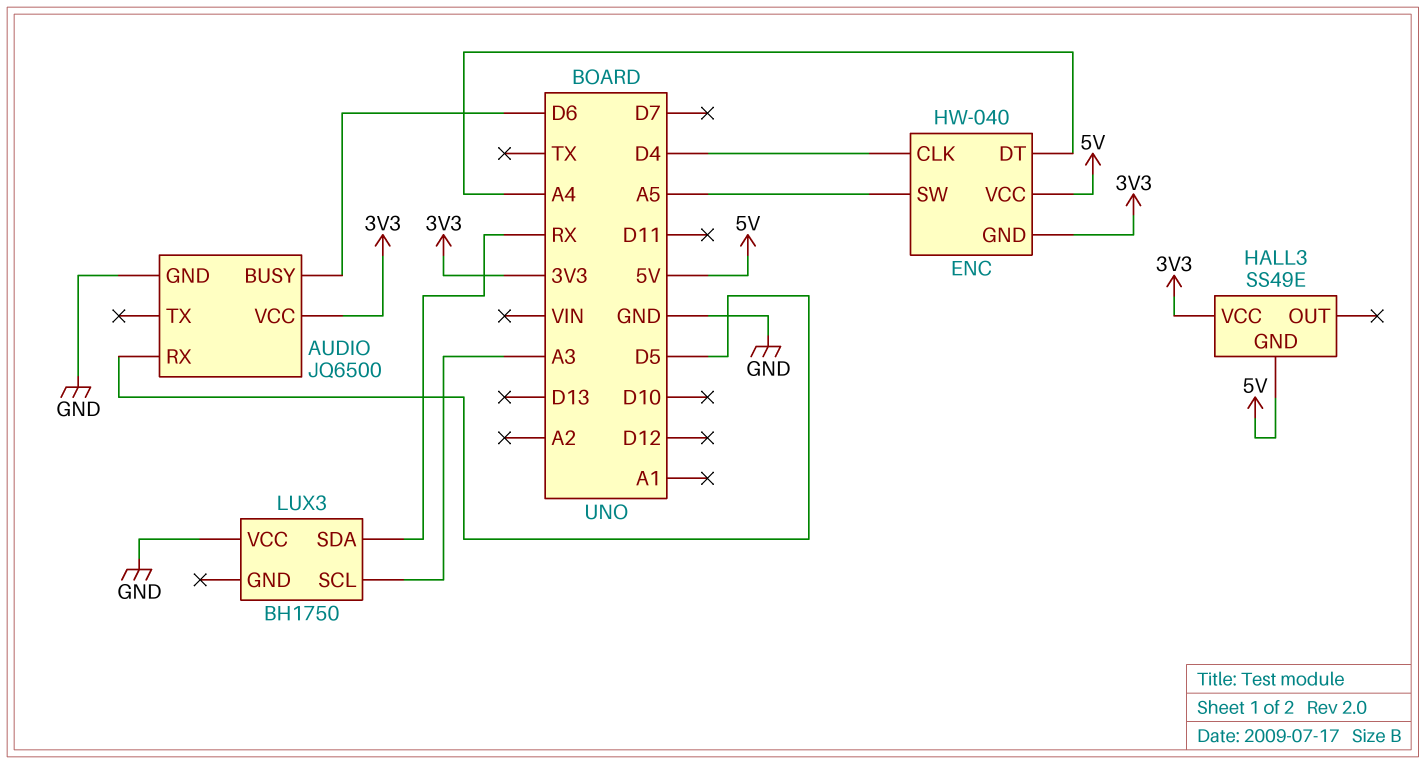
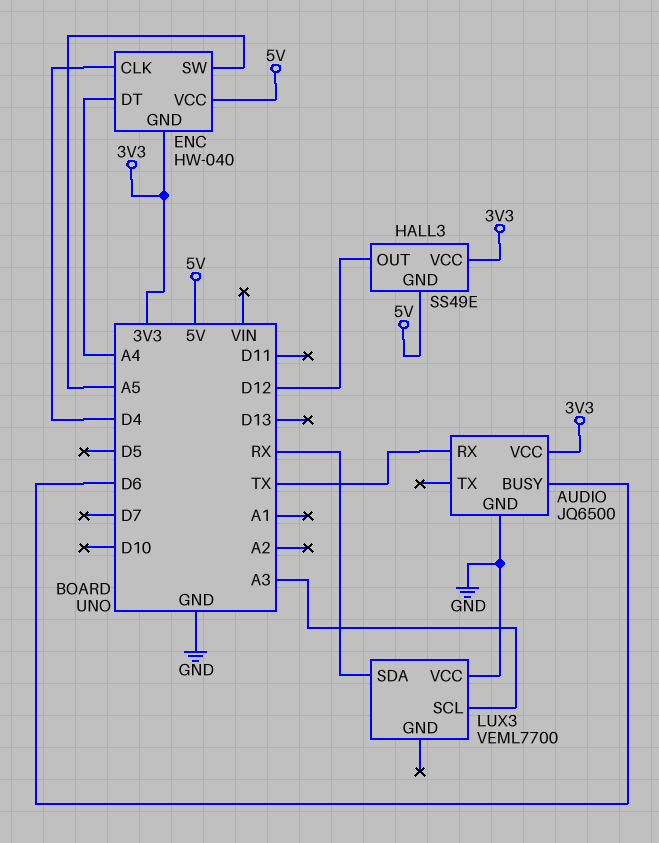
AUDIO pin RX: D5 -> TX
HALL3 pin OUT: none -> D12
LUX3: BH1750 -> VEML7700

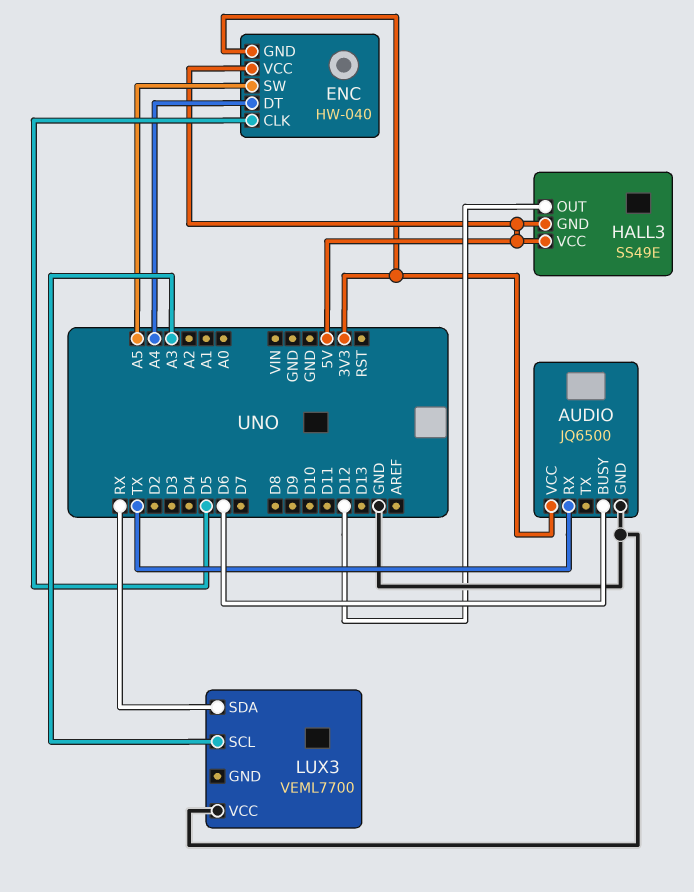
ENC pin CLK: D4 -> D5
HALL3 pin VCC: 3V3 -> 5V

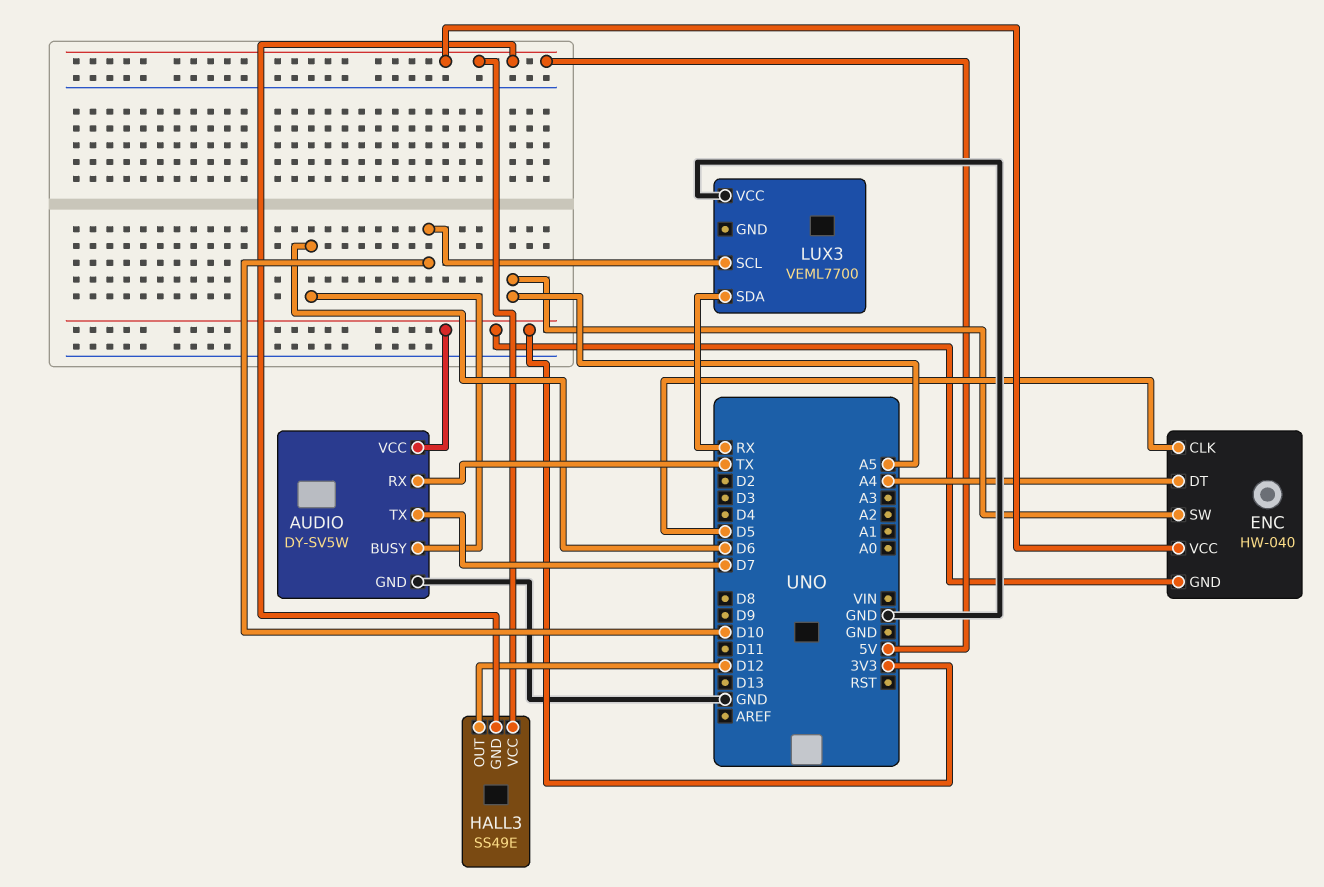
AUDIO: JQ6500 -> DY-SV5W
AUDIO pin TX: none -> D7
LUX3 pin SCL: A3 -> D10

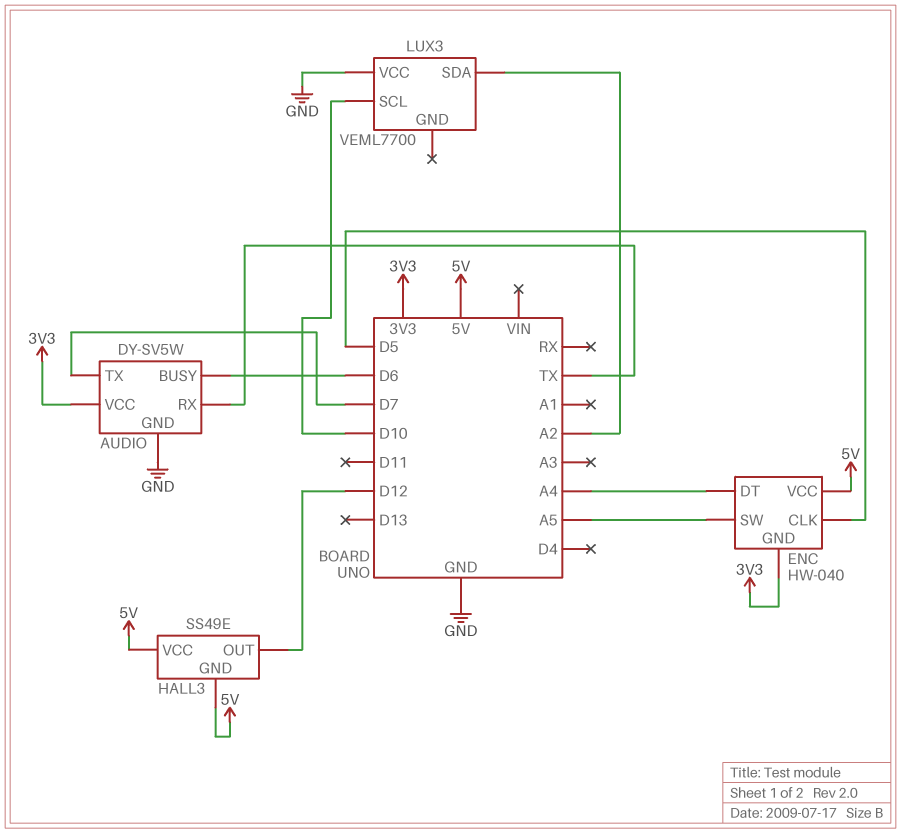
LUX3 pin SDA: RX -> A2

